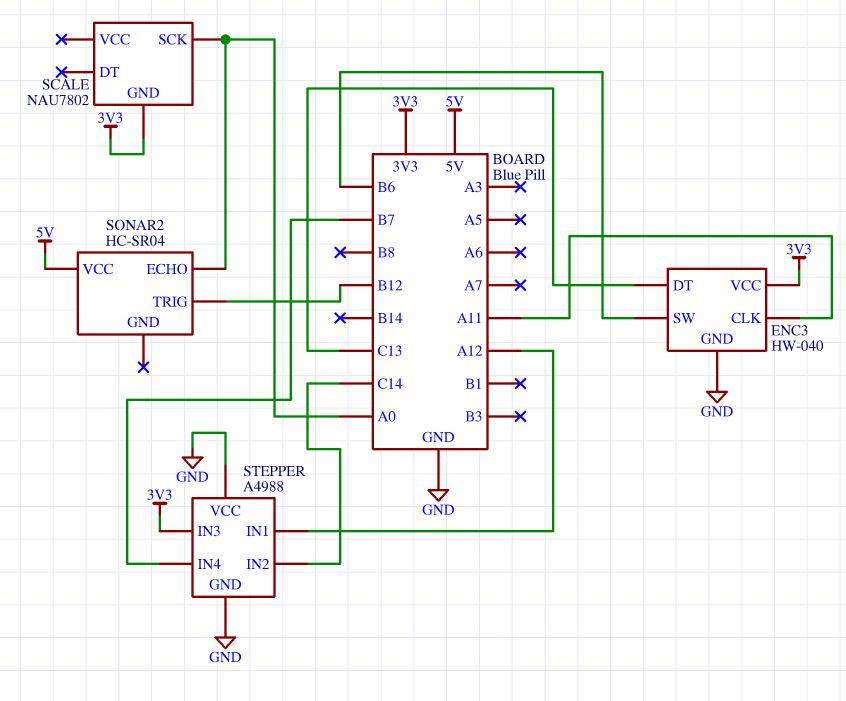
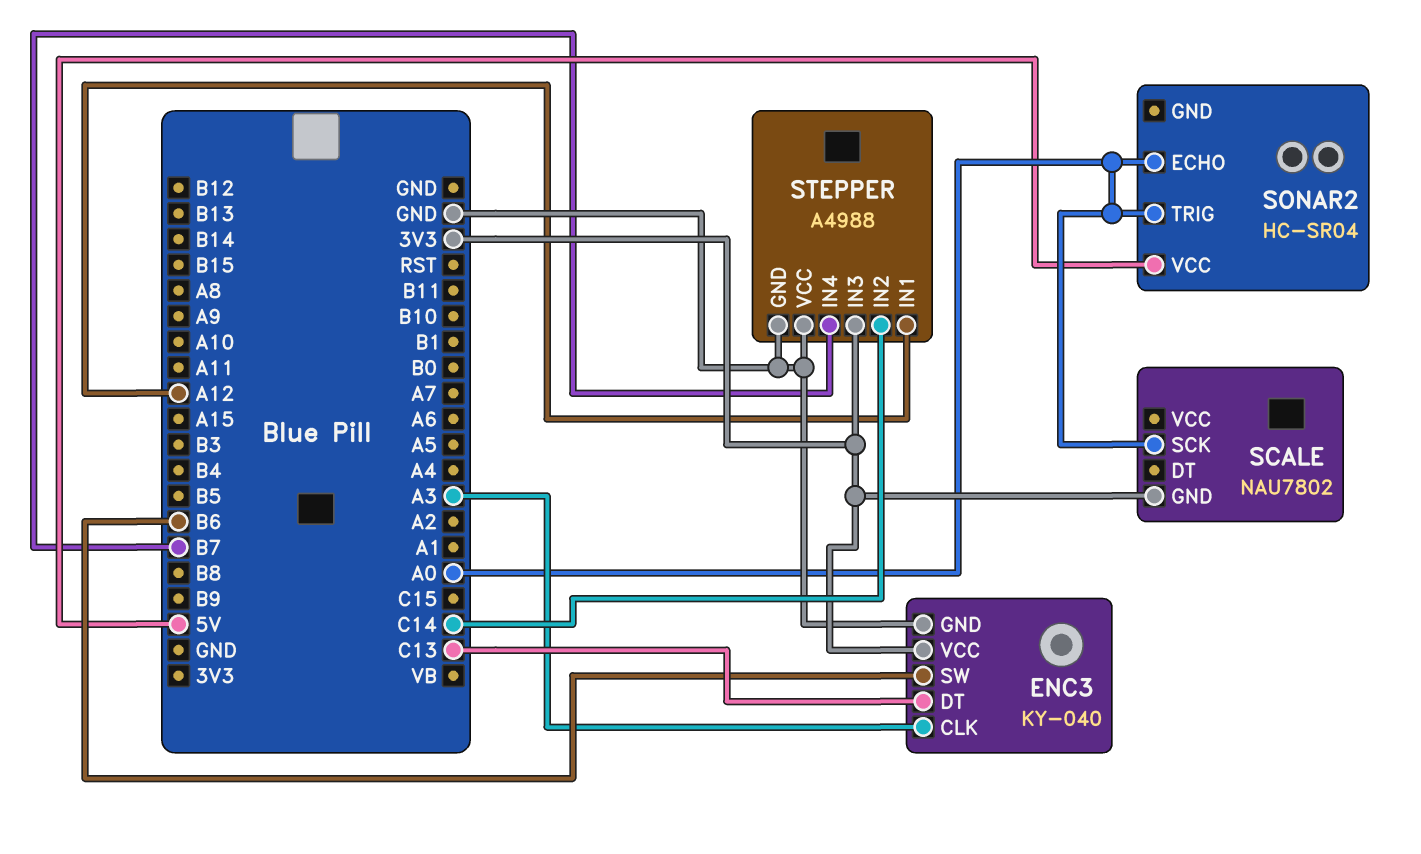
ENC3: HW-040 -> KY-040
ENC3 pin CLK: A11 -> A3
SONAR2 pin TRIG: B12 -> A0

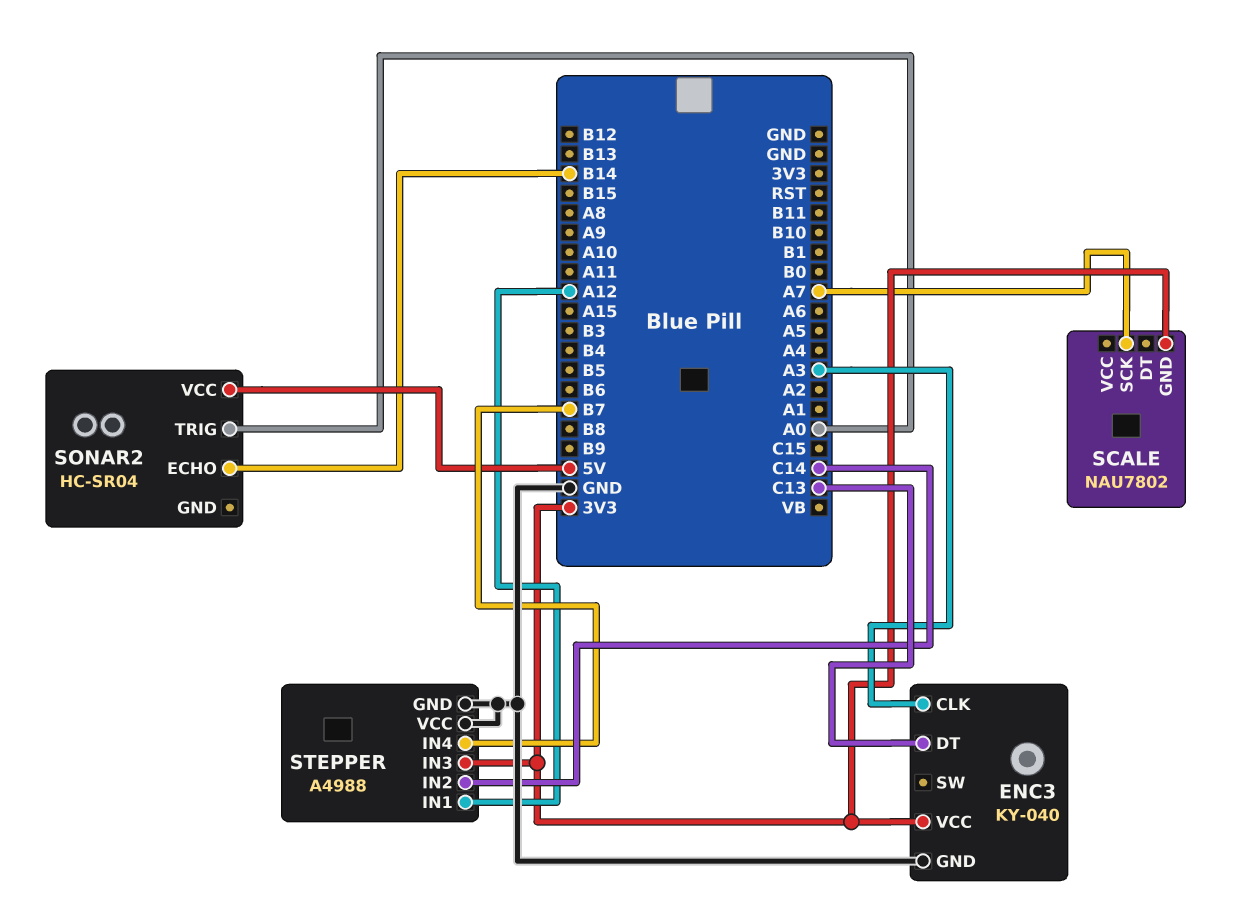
ENC3 pin SW: B6 -> none
SCALE pin SCK: A0 -> A7
SONAR2 pin ECHO: A0 -> B14

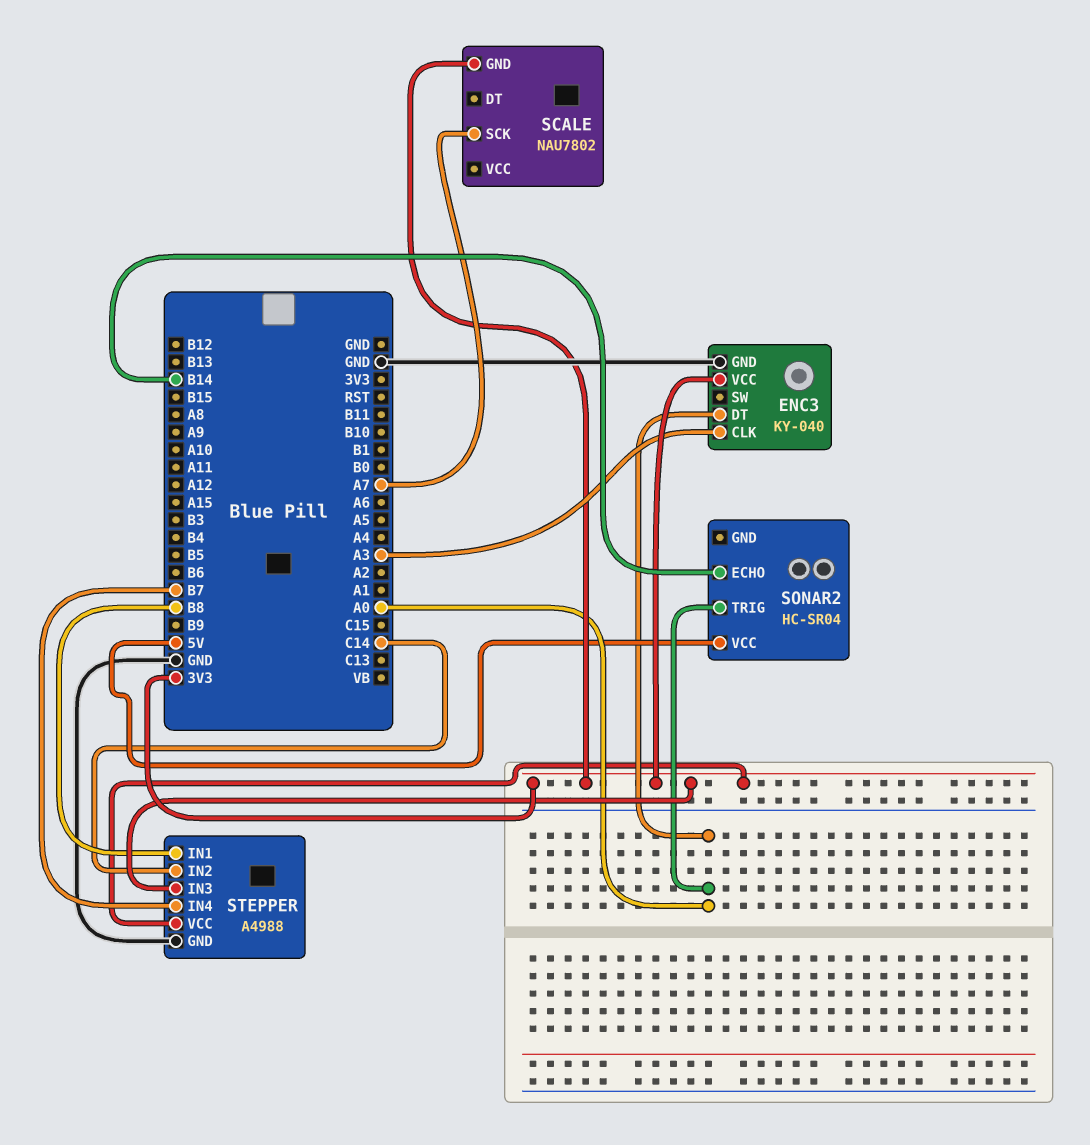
ENC3 pin DT: C13 -> A0
STEPPER pin IN1: A12 -> B8
STEPPER pin VCC: GND -> 3V3

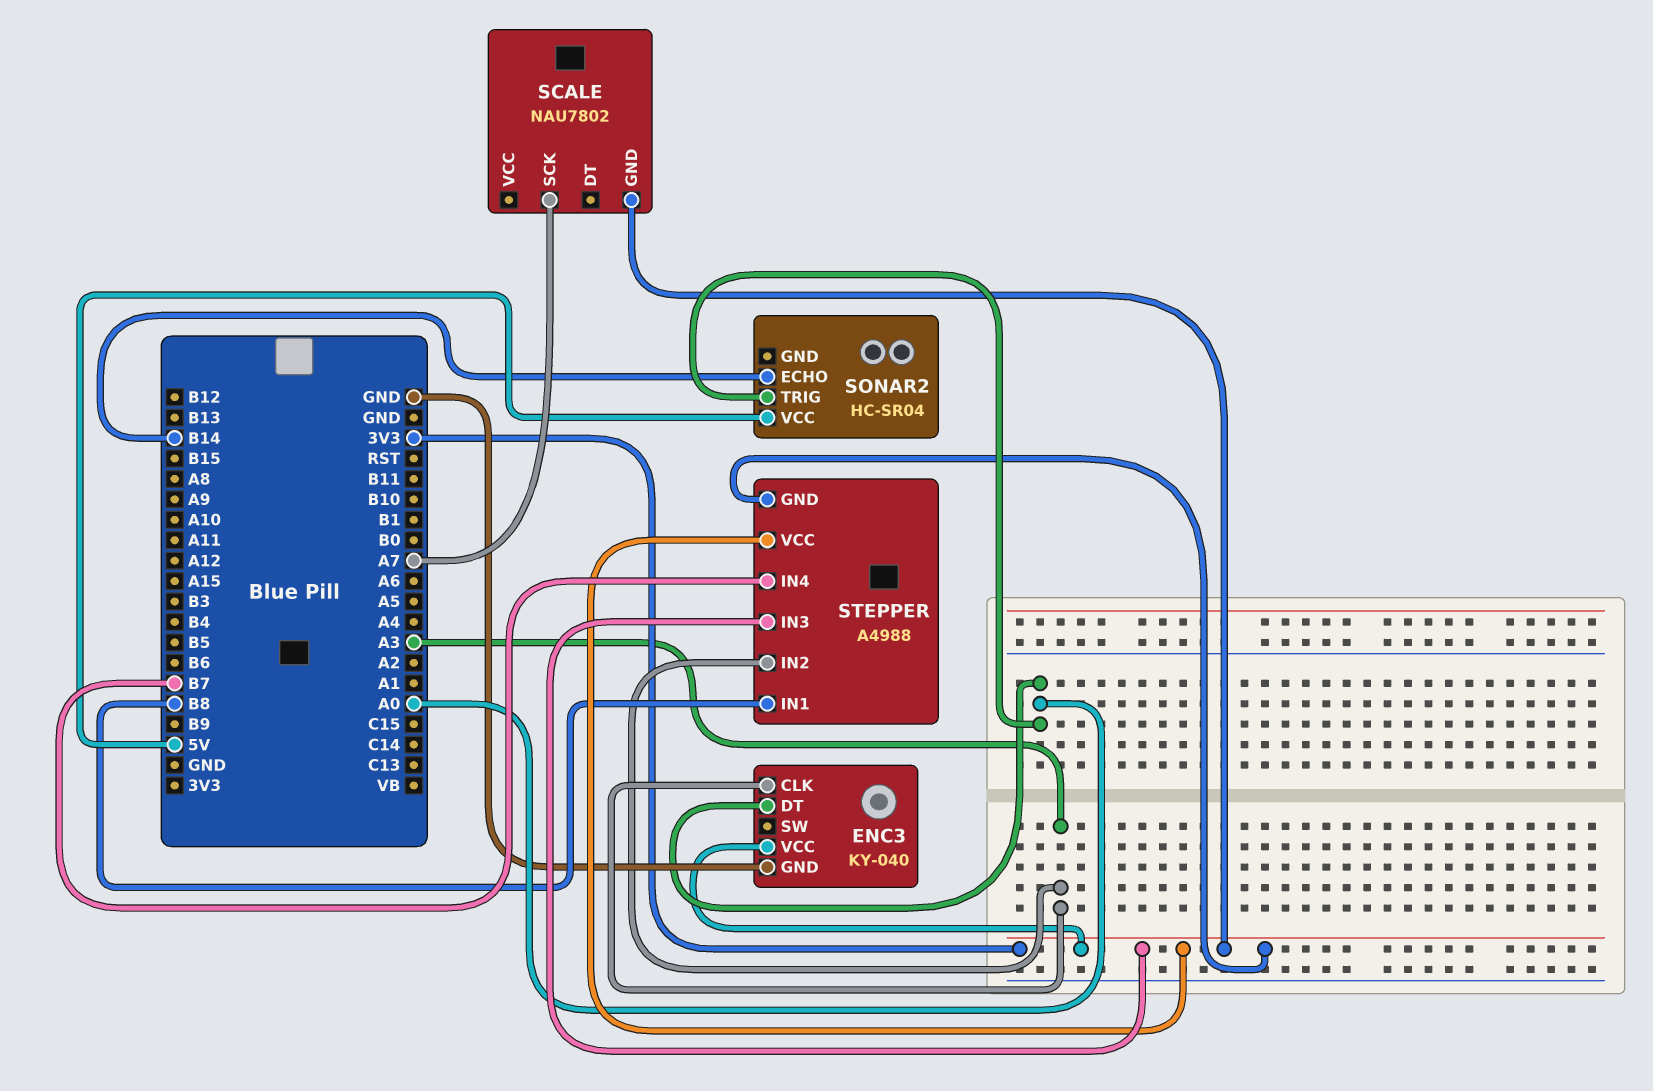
STEPPER pin GND: GND -> 3V3
STEPPER pin IN2: C14 -> A3

